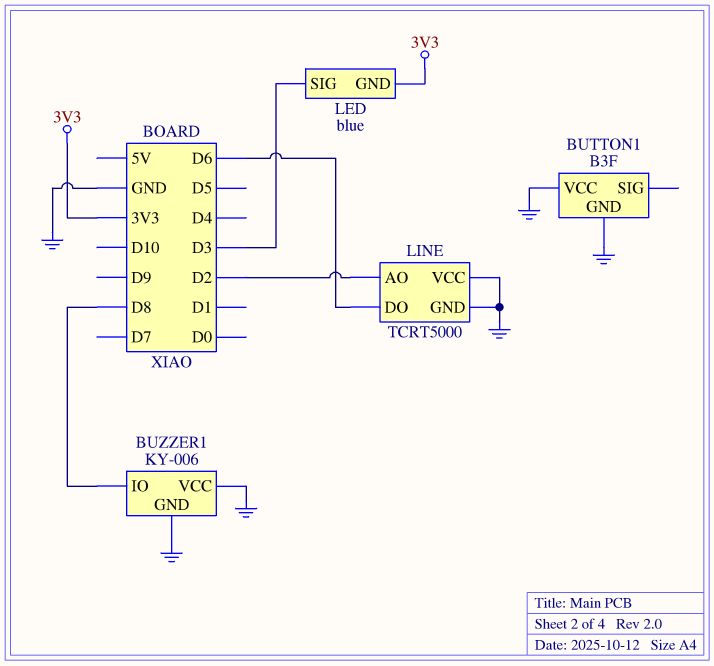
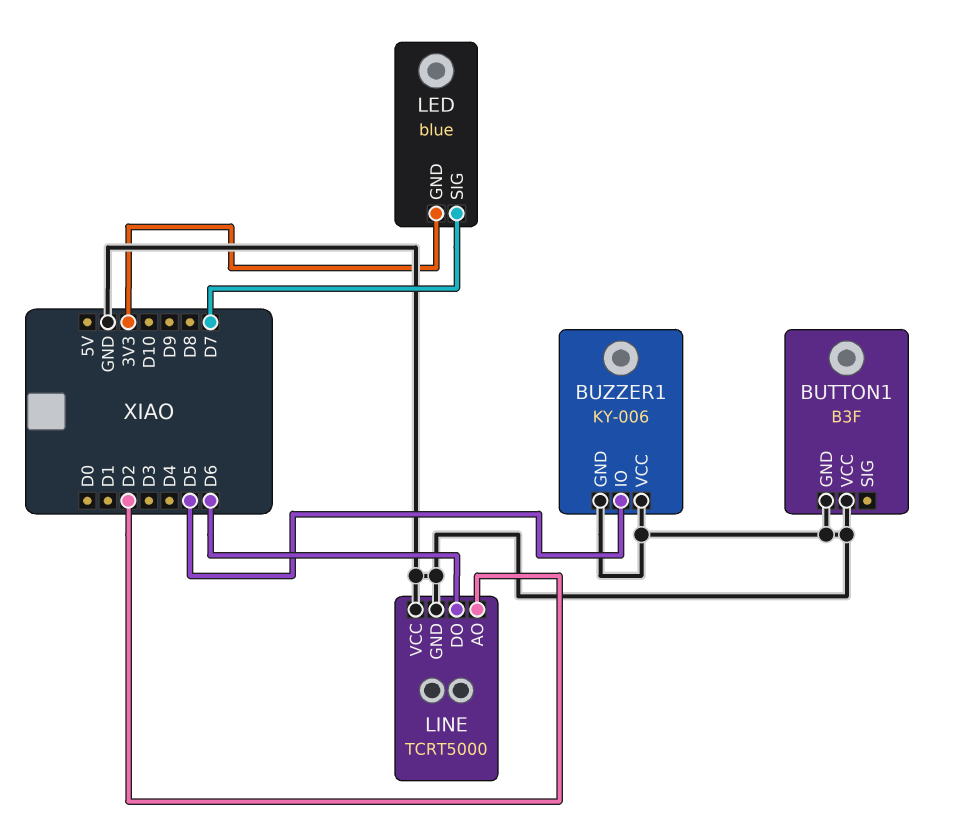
BUZZER1 pin IO: D8 -> D5
LED pin SIG: D3 -> D7

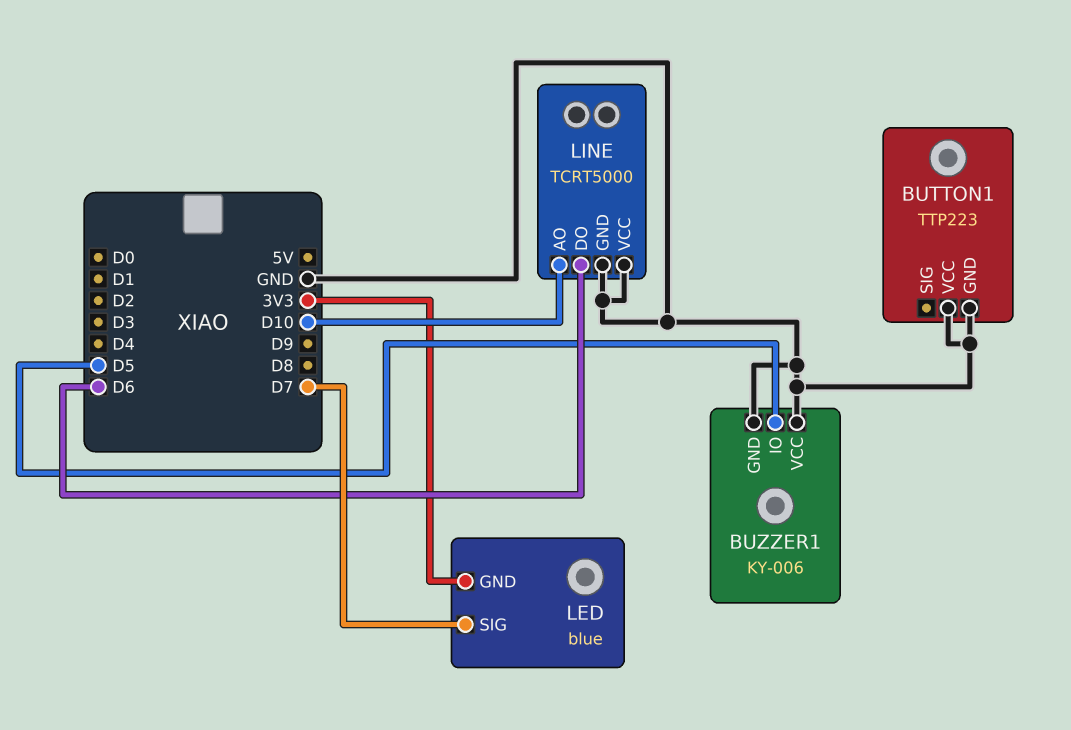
BUTTON1: B3F -> TTP223
LINE pin AO: D2 -> D10

